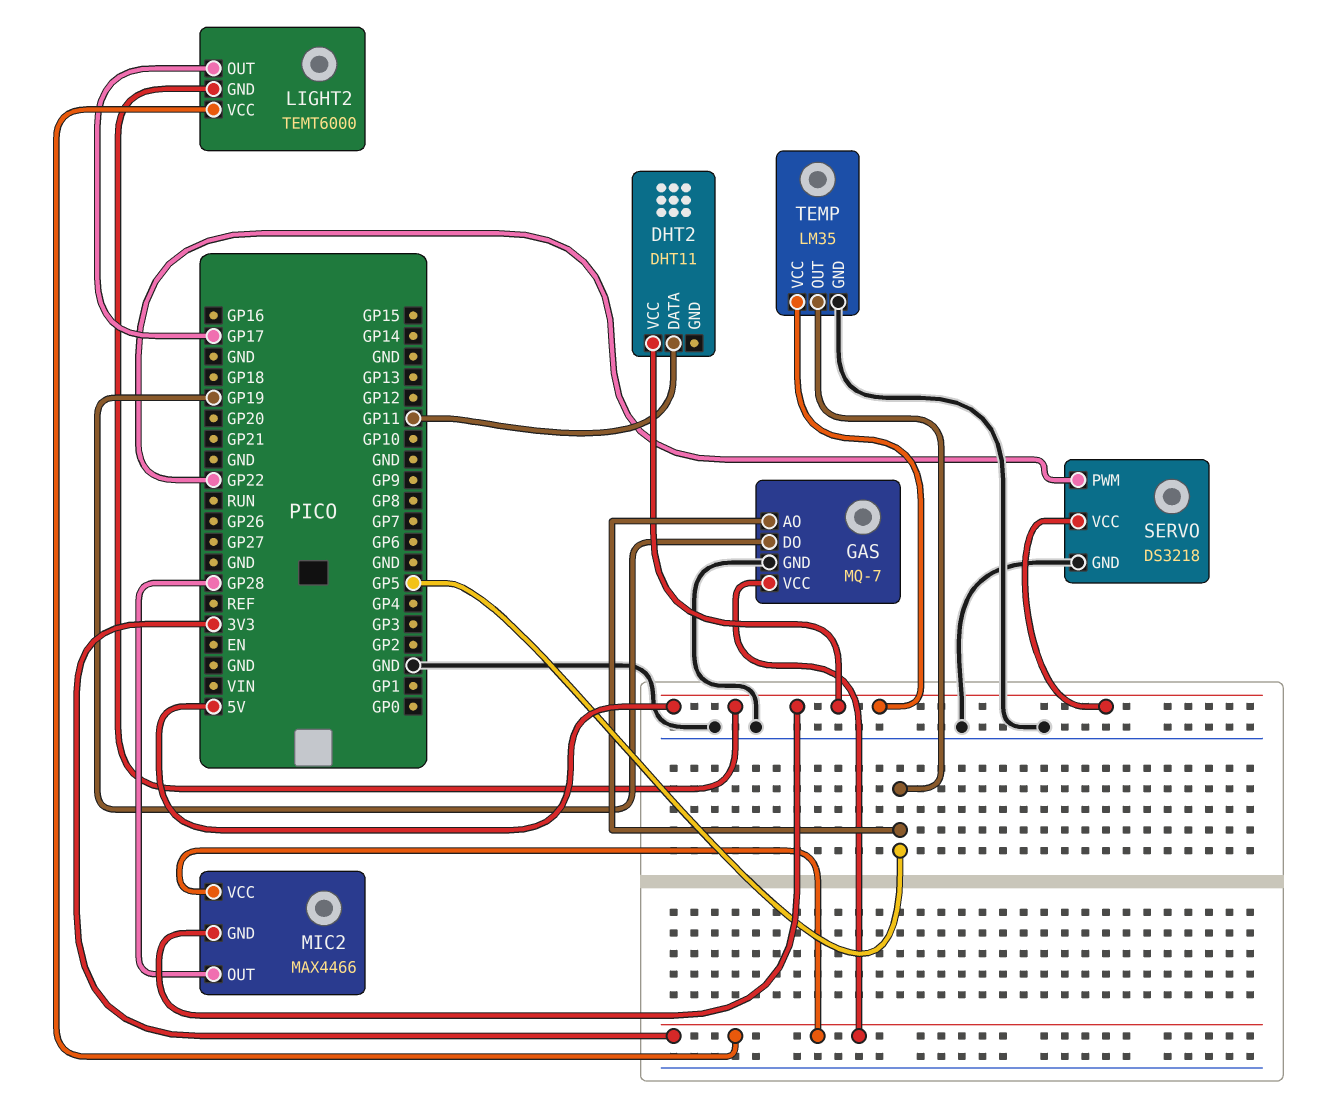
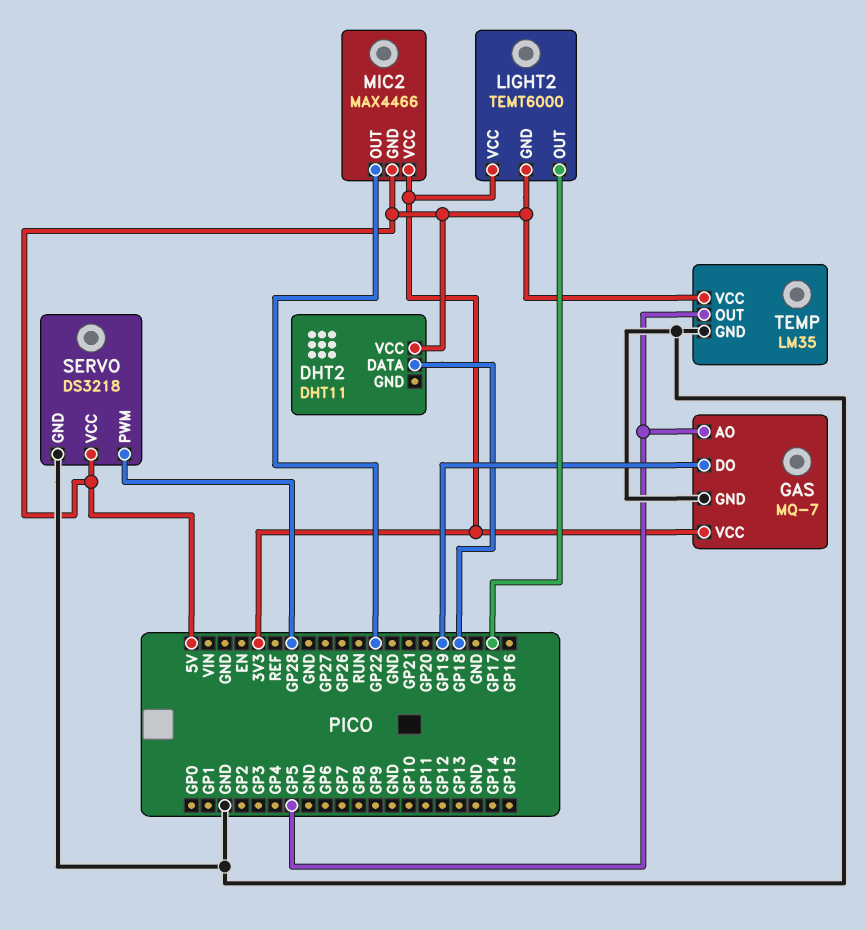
DHT2 pin DATA: GP11 -> GP18
MIC2 pin OUT: GP28 -> GP22
SERVO pin PWM: GP22 -> GP28

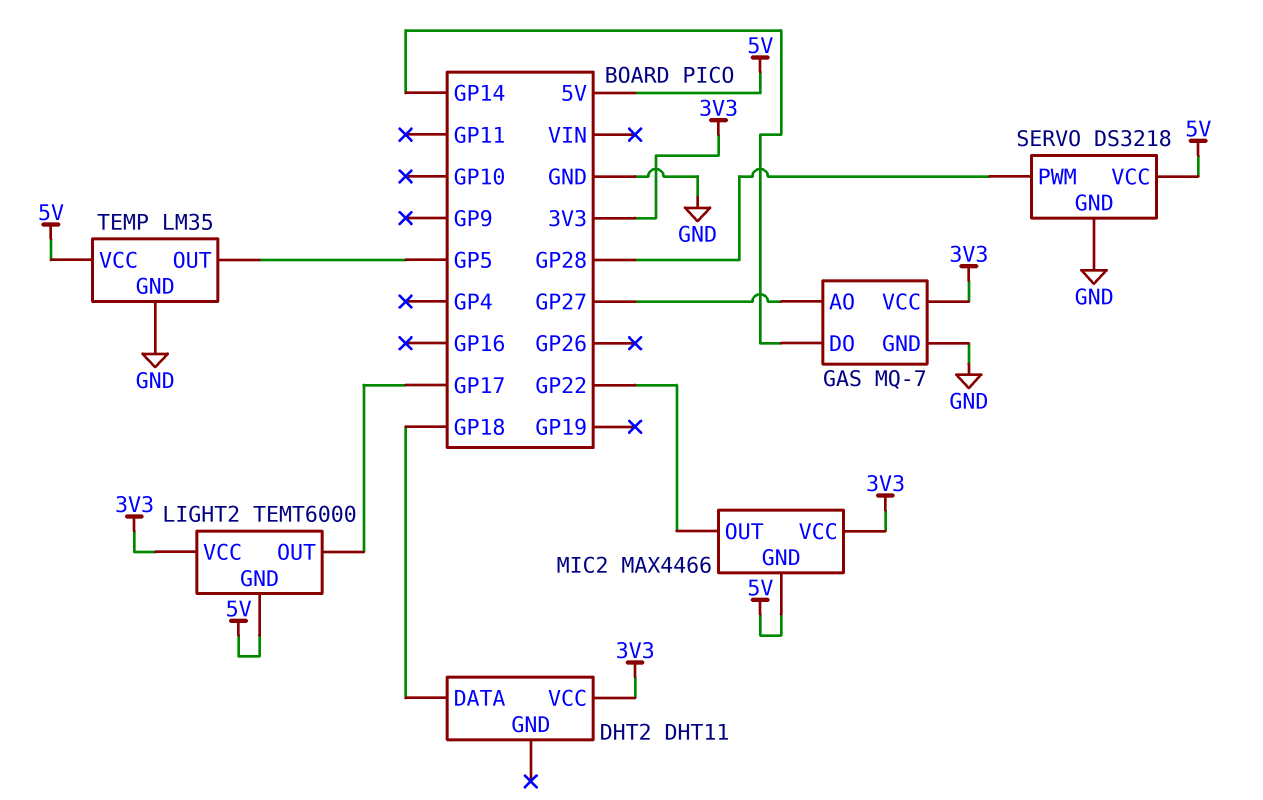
DHT2 pin VCC: 5V -> 3V3
GAS pin AO: GP5 -> GP27
GAS pin DO: GP19 -> GP14

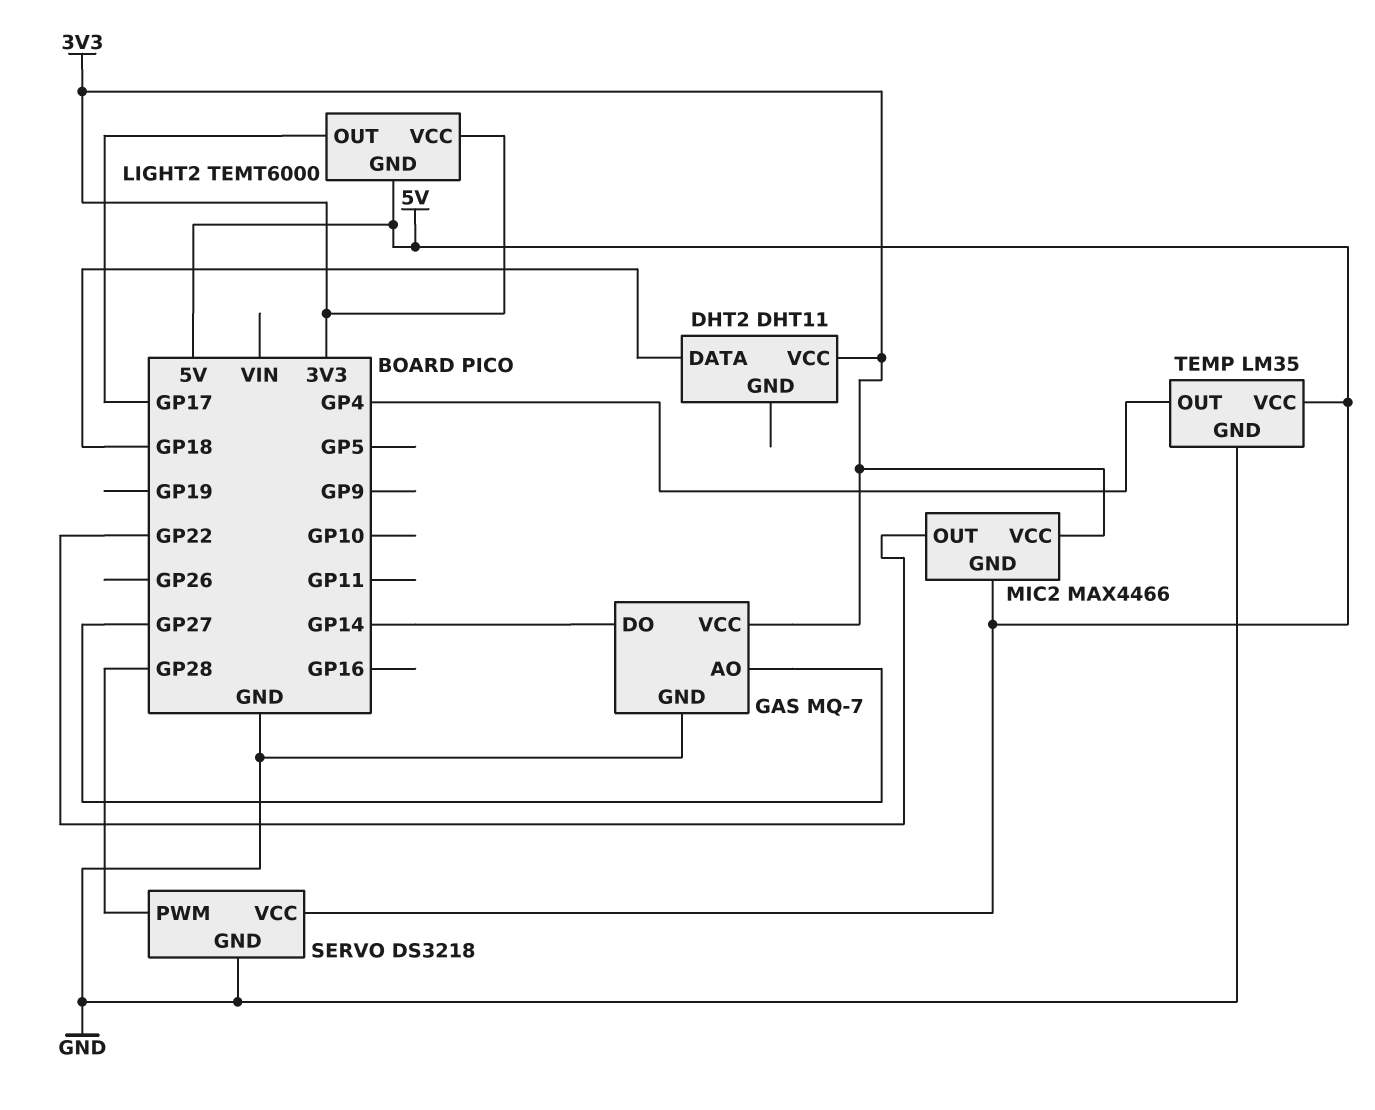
TEMP pin OUT: GP5 -> GP4

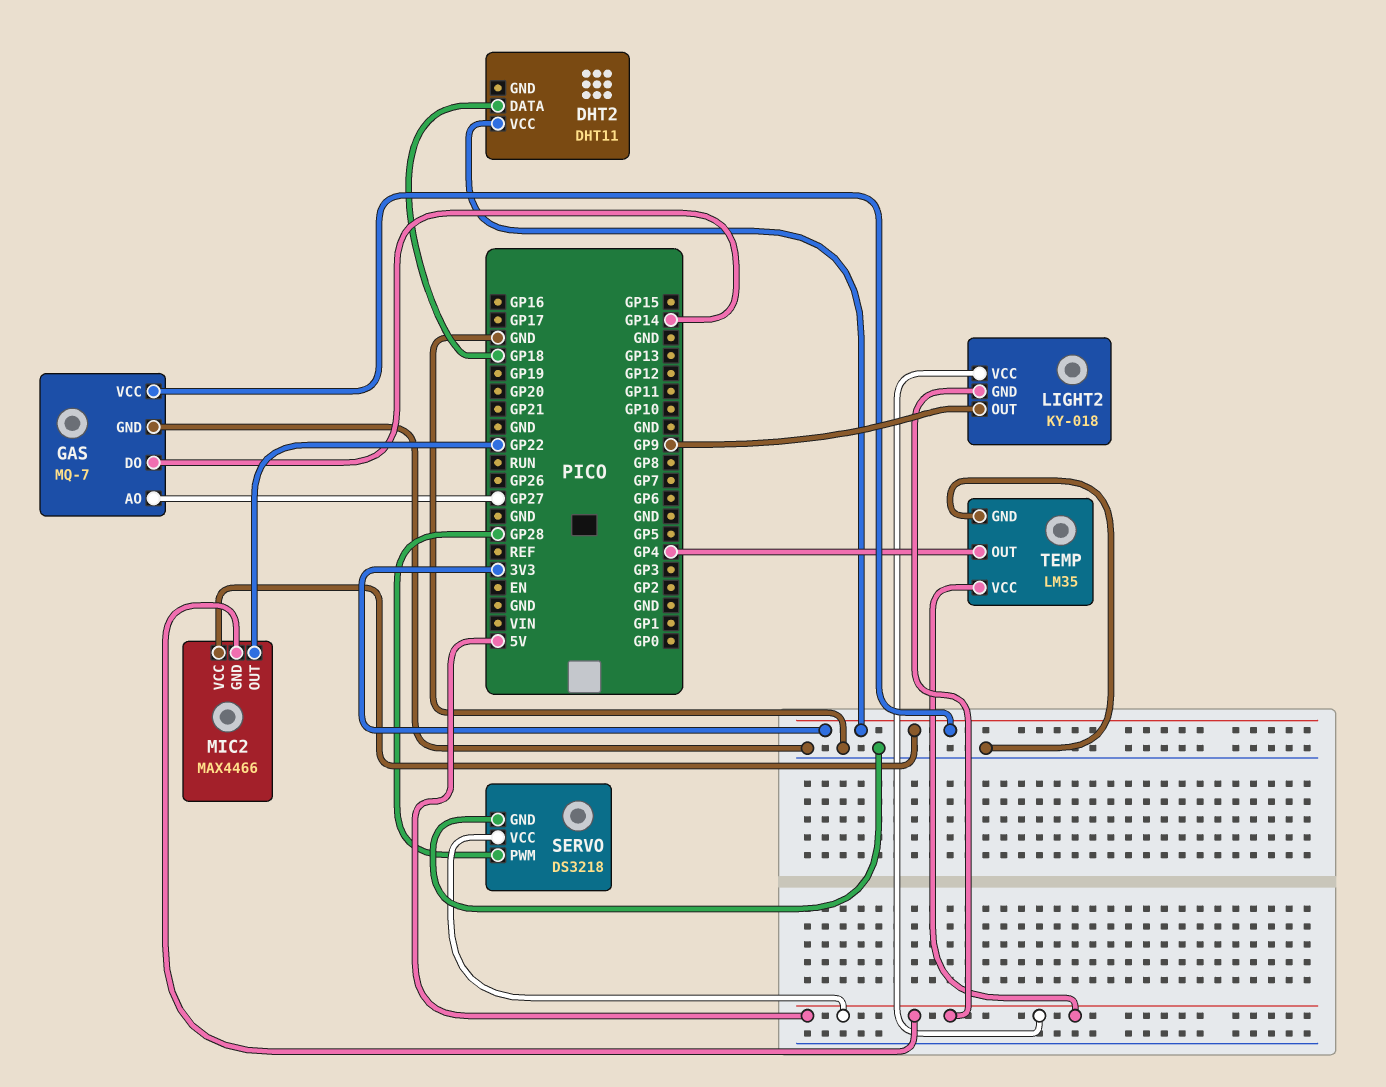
LIGHT2: TEMT6000 -> KY-018
LIGHT2 pin OUT: GP17 -> GP9
LIGHT2 pin VCC: 3V3 -> 5V

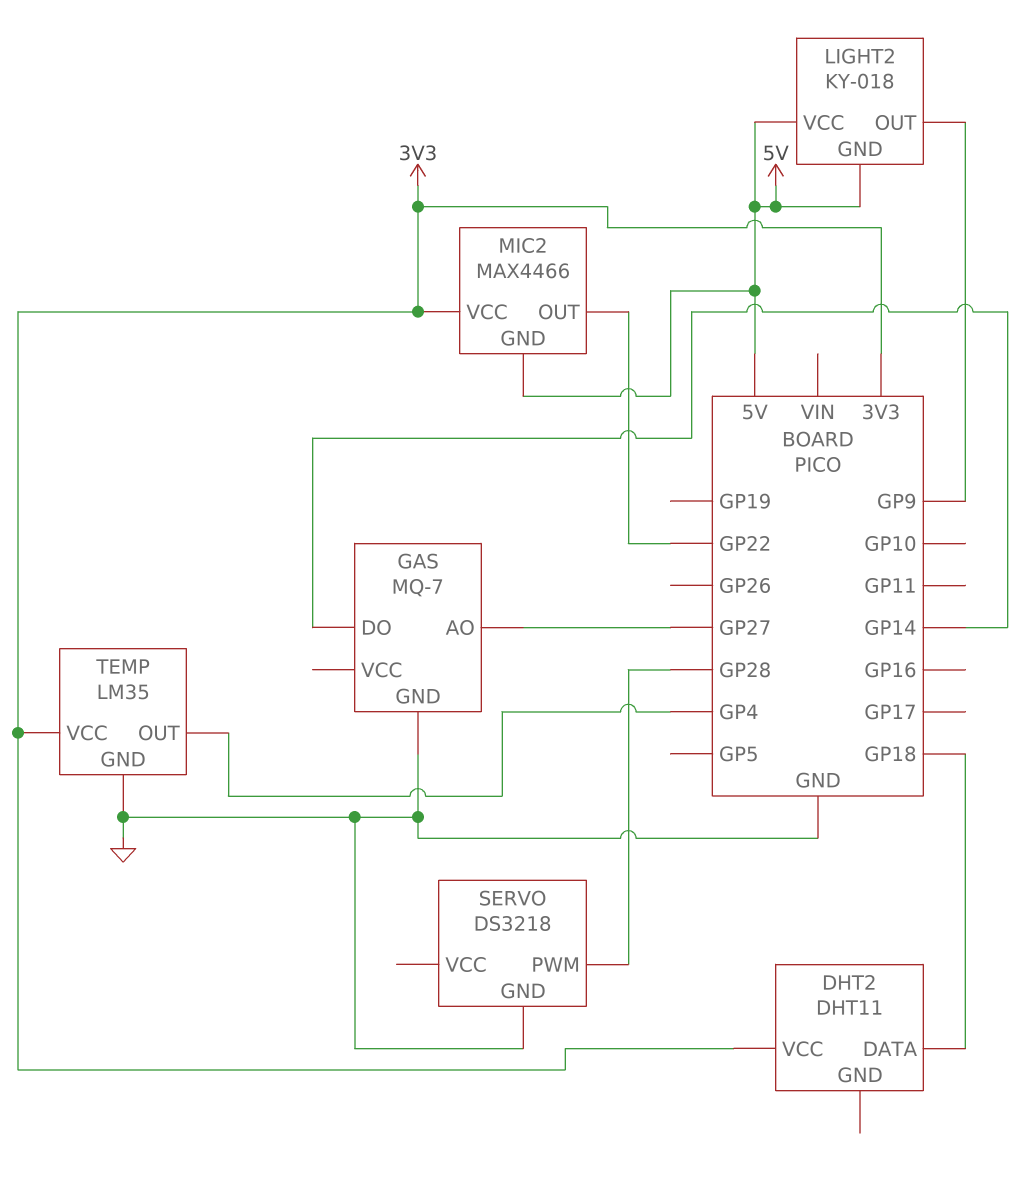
GAS pin VCC: 3V3 -> none
SERVO pin VCC: 5V -> none
TEMP pin VCC: 5V -> 3V3

